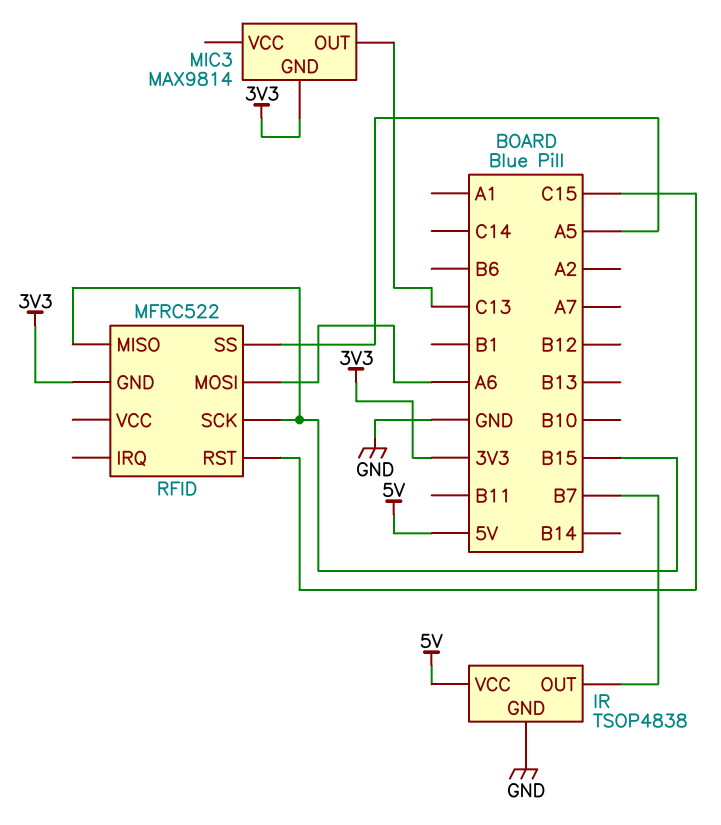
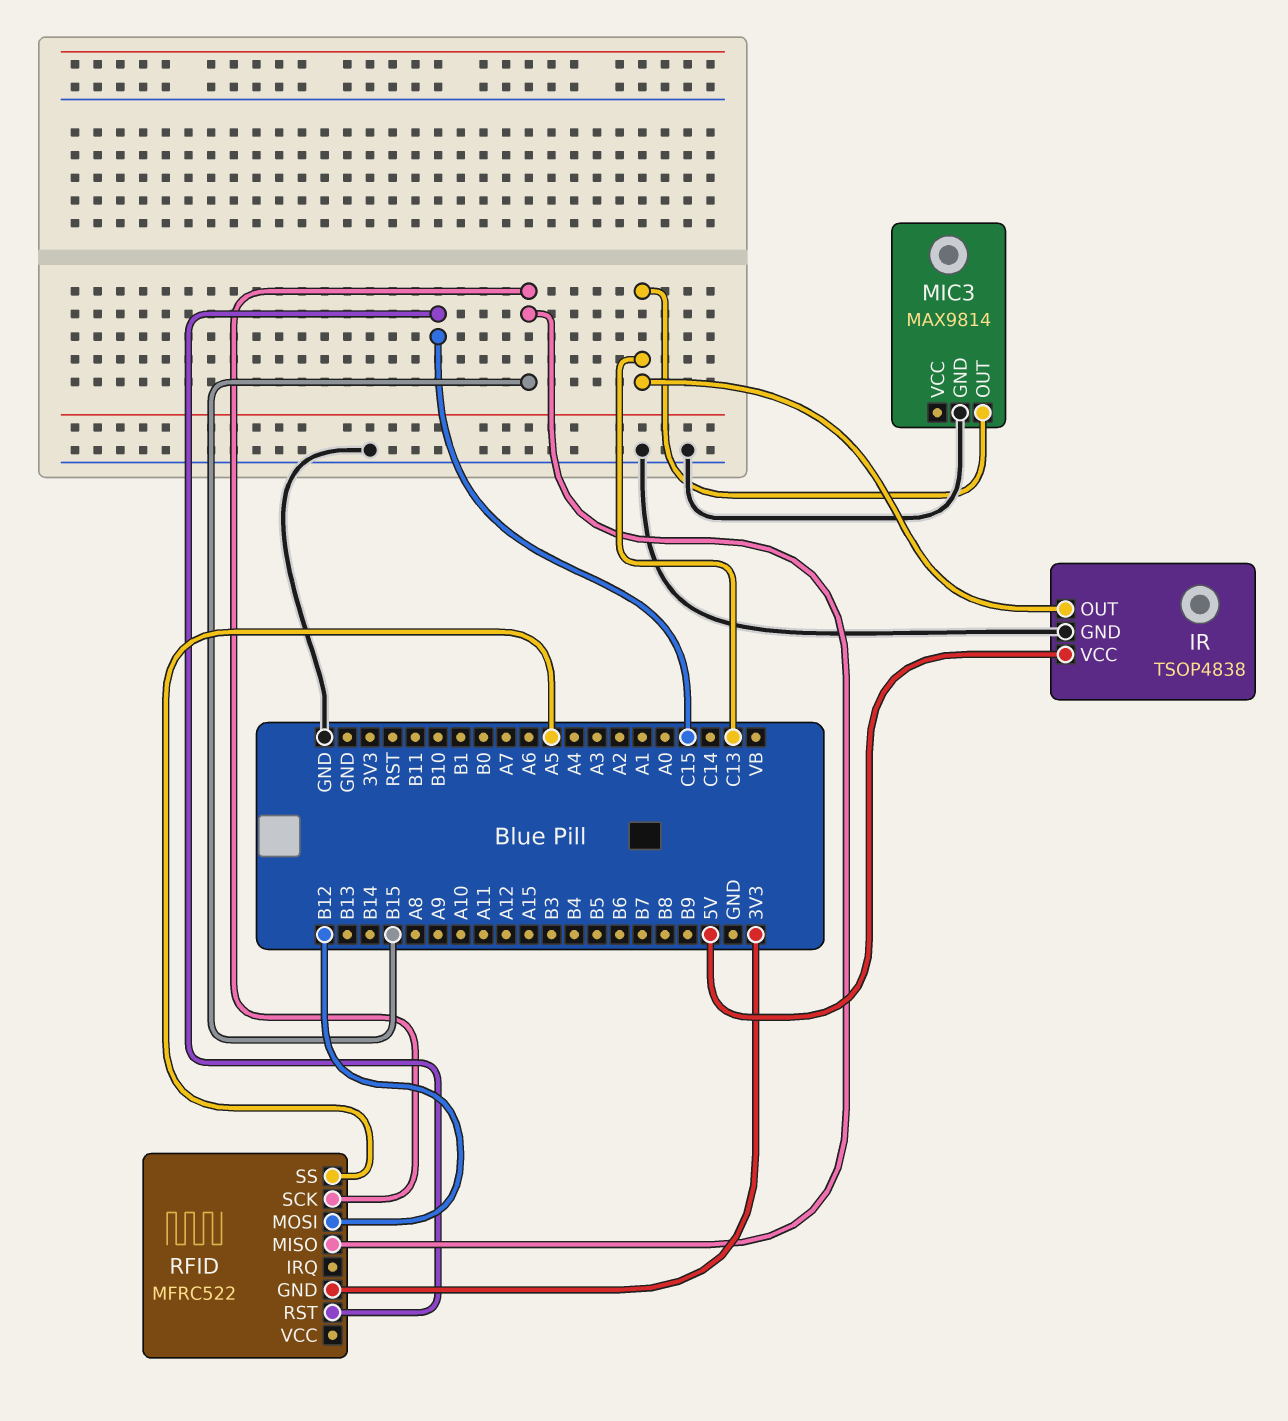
IR pin OUT: B7 -> C13
MIC3 pin GND: 3V3 -> GND
RFID pin MOSI: A6 -> B12

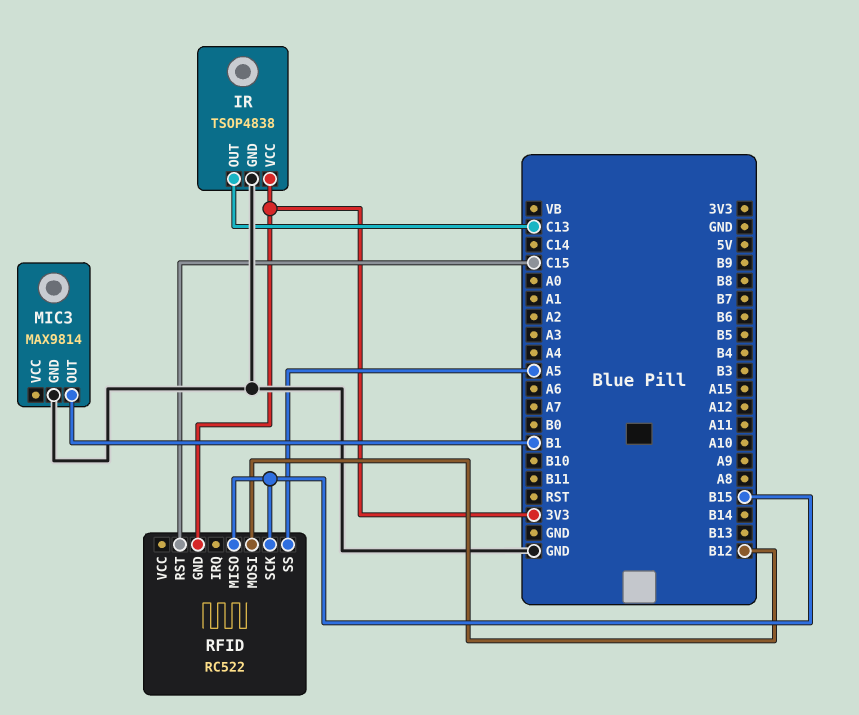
IR pin VCC: 5V -> 3V3
MIC3 pin OUT: C13 -> B1
RFID: MFRC522 -> RC522

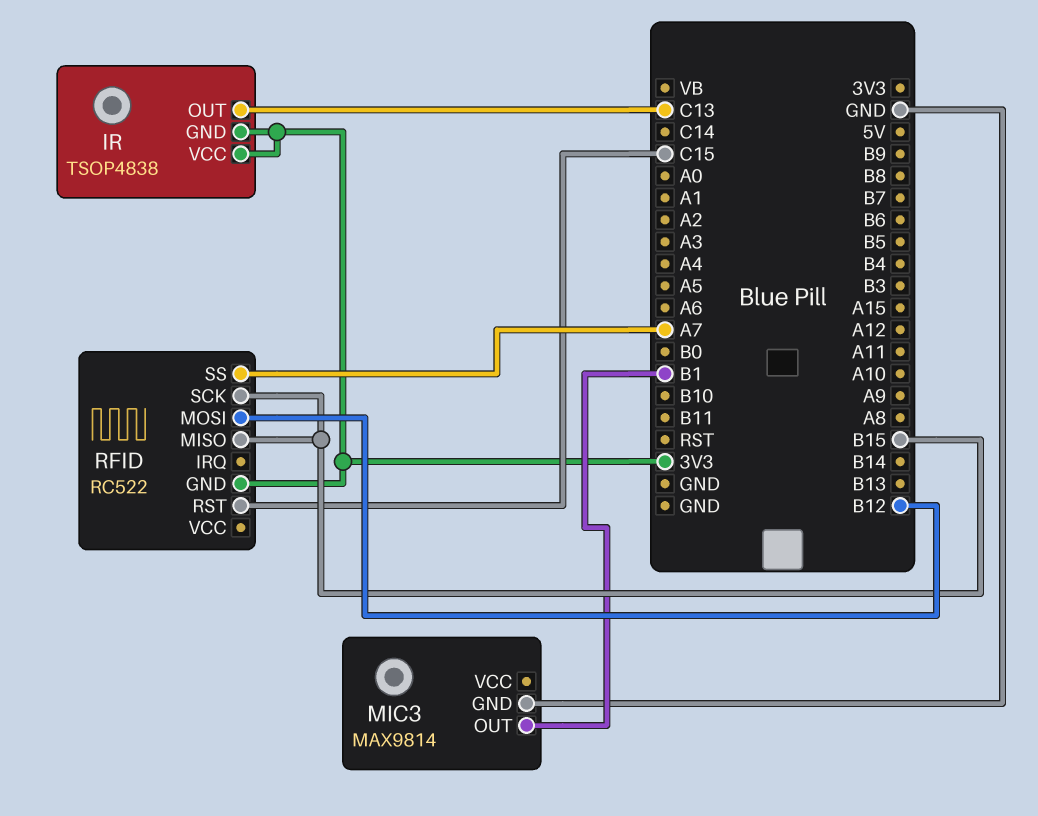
IR pin GND: GND -> 3V3
RFID pin SS: A5 -> A7

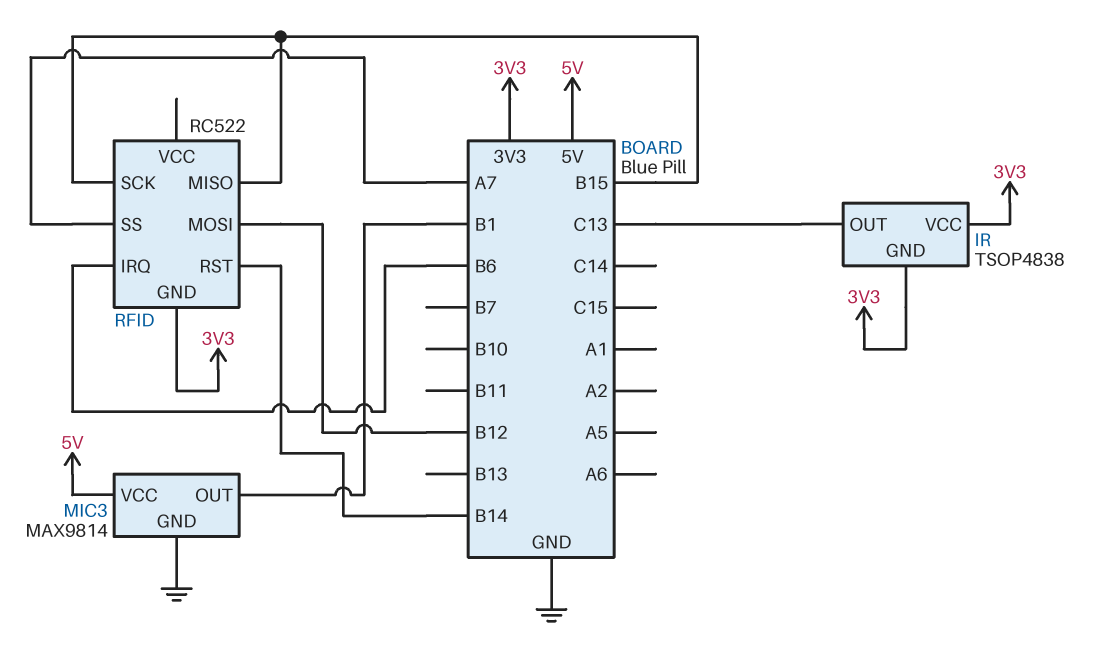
MIC3 pin VCC: none -> 5V
RFID pin IRQ: none -> B6
RFID pin RST: C15 -> B14

